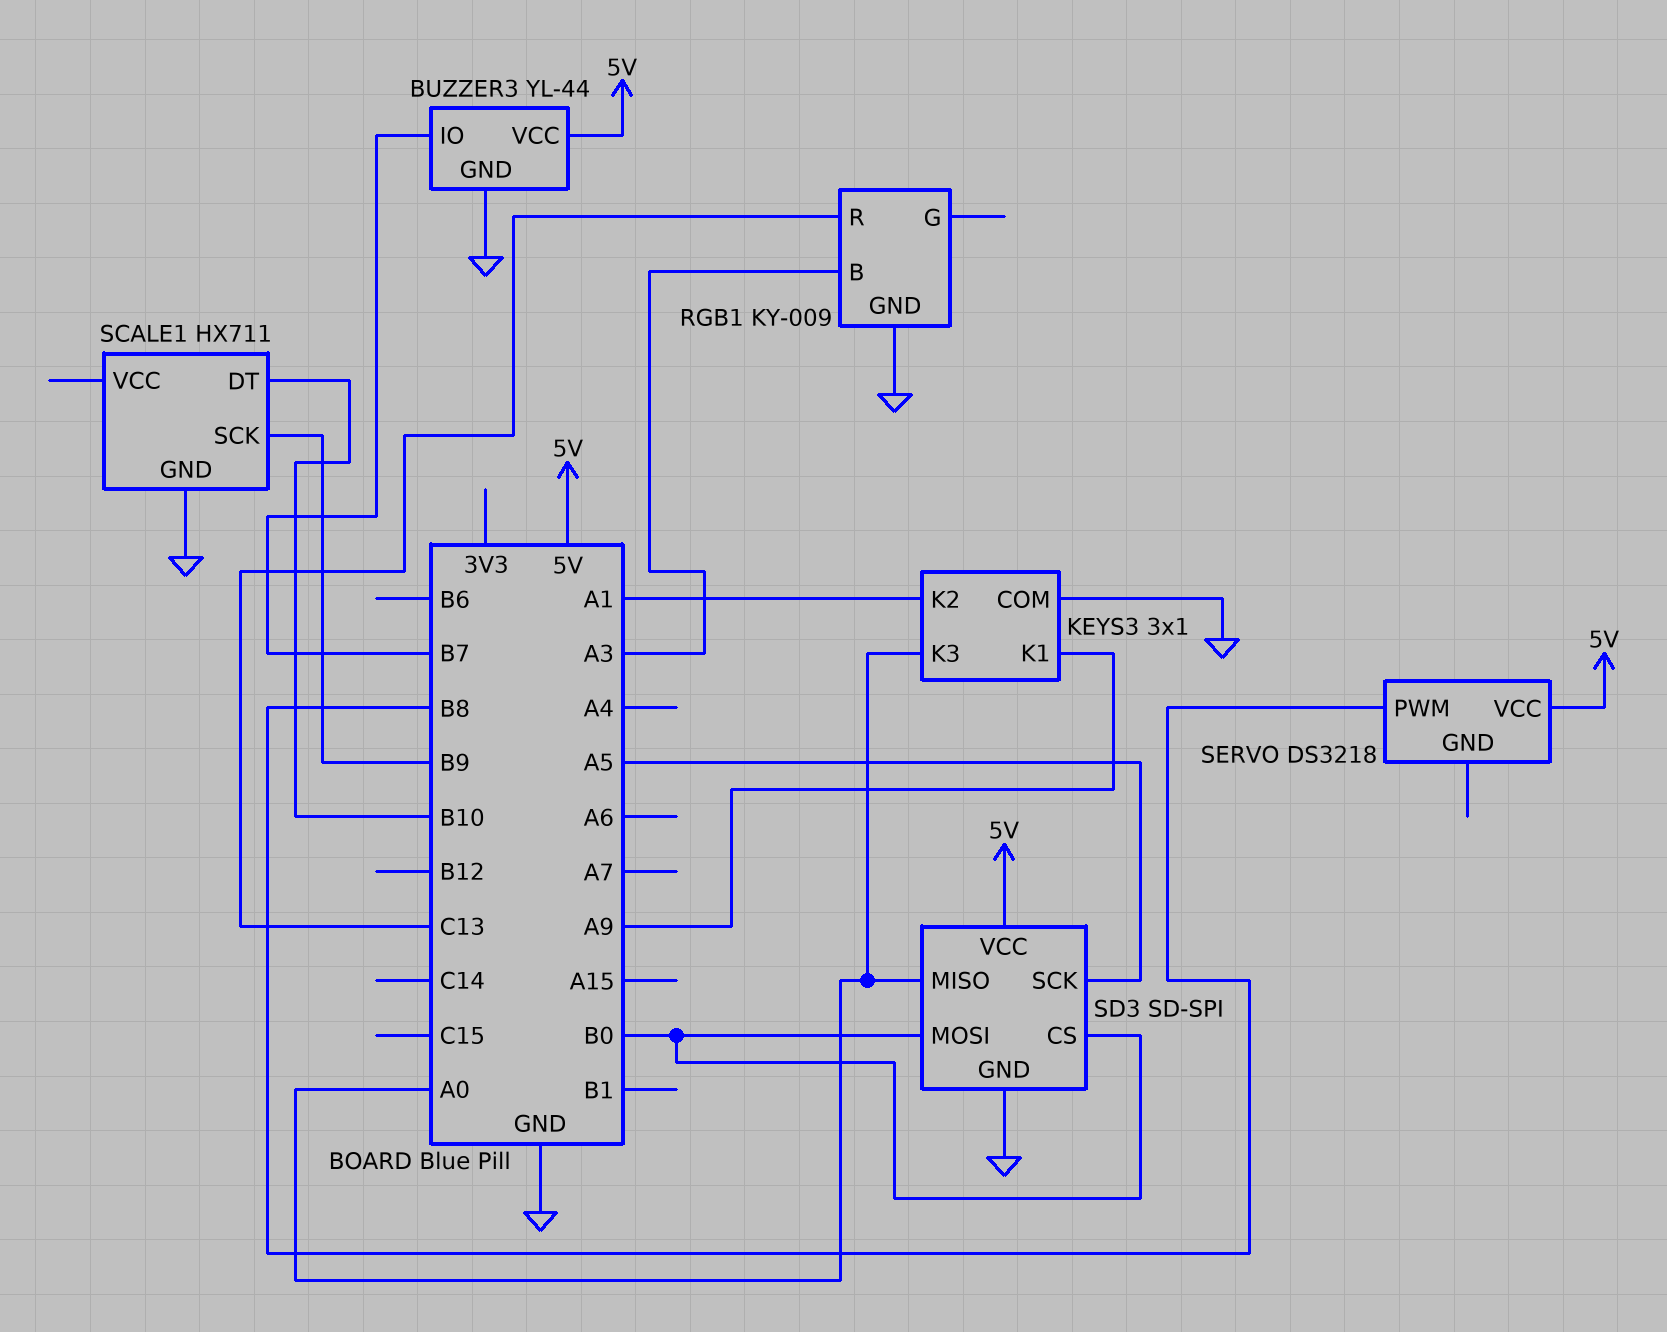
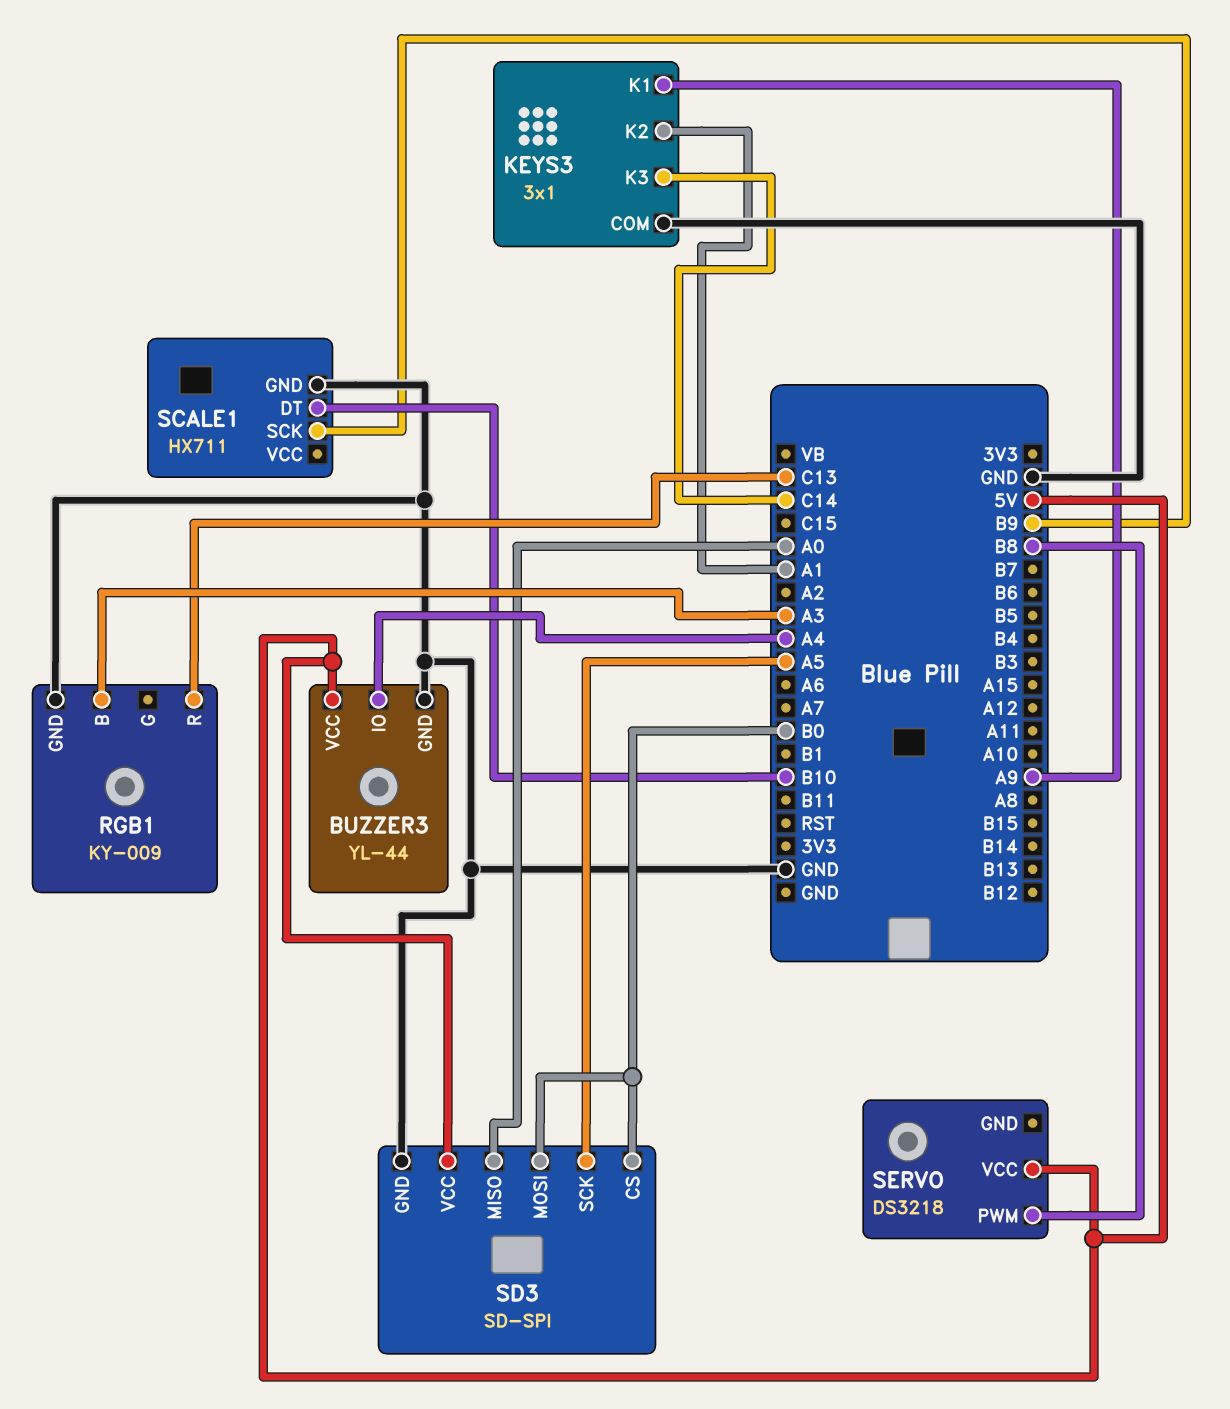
BUZZER3 pin IO: B7 -> A4
KEYS3 pin K3: A0 -> C14

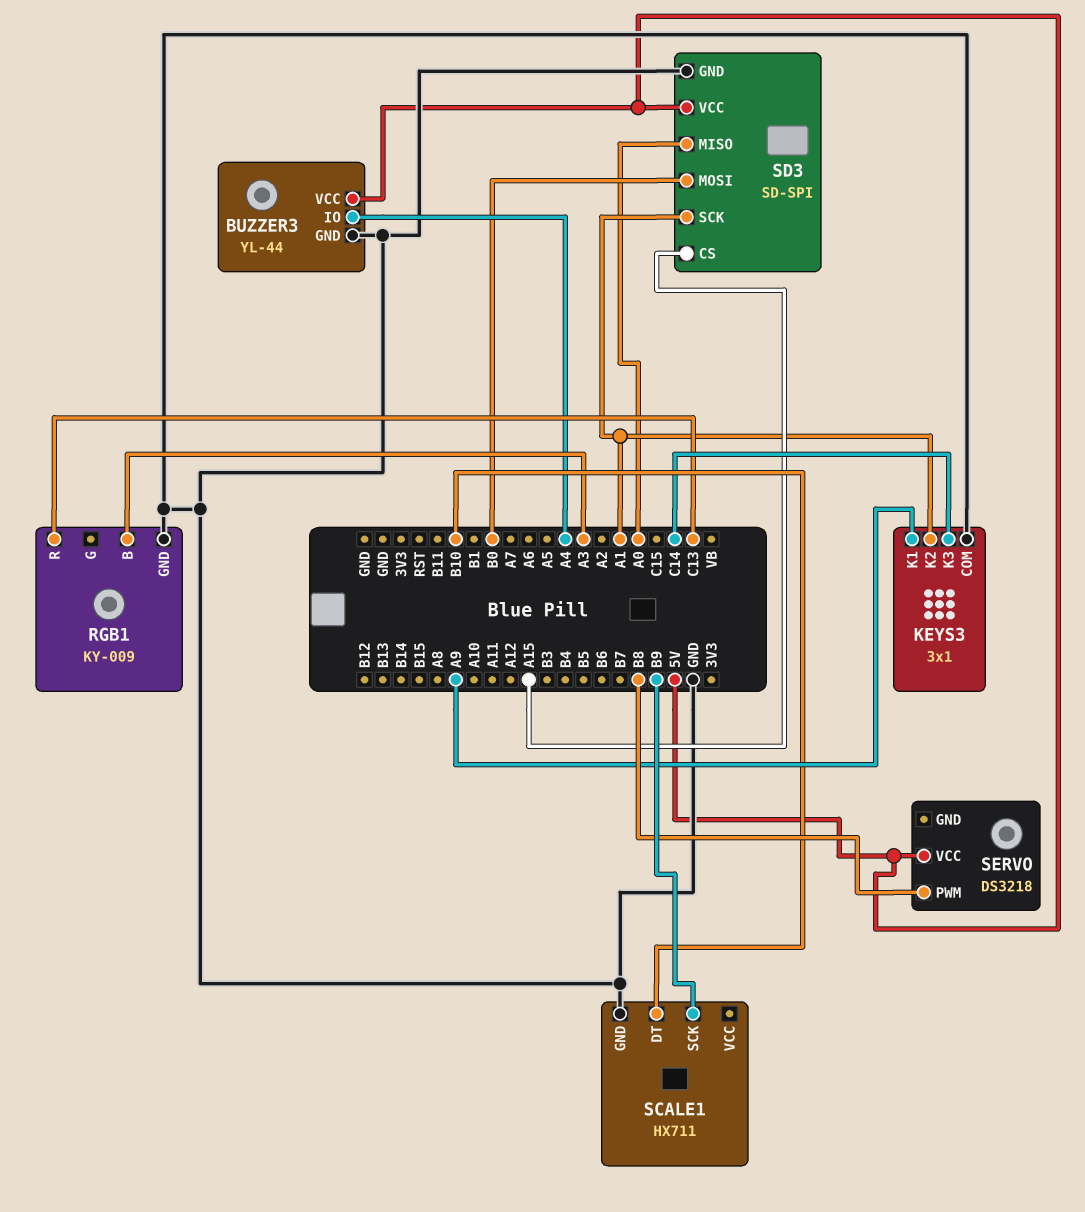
SD3 pin CS: B0 -> A15
SD3 pin SCK: A5 -> A1

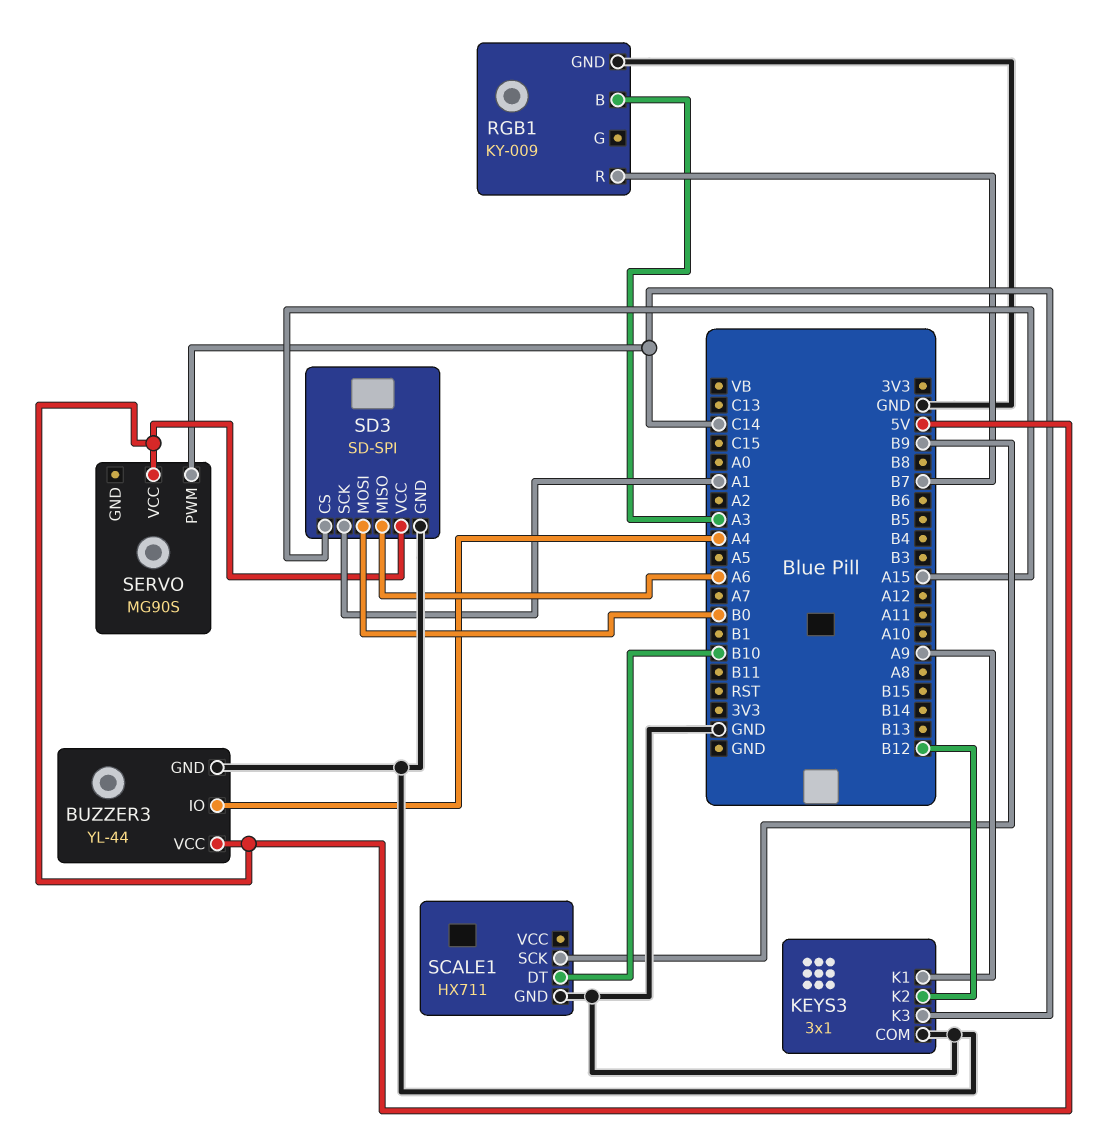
KEYS3 pin K2: A1 -> B12
RGB1 pin R: C13 -> B7
SD3 pin MISO: A0 -> A6
SERVO: DS3218 -> MG90S
SERVO pin PWM: B8 -> C14

